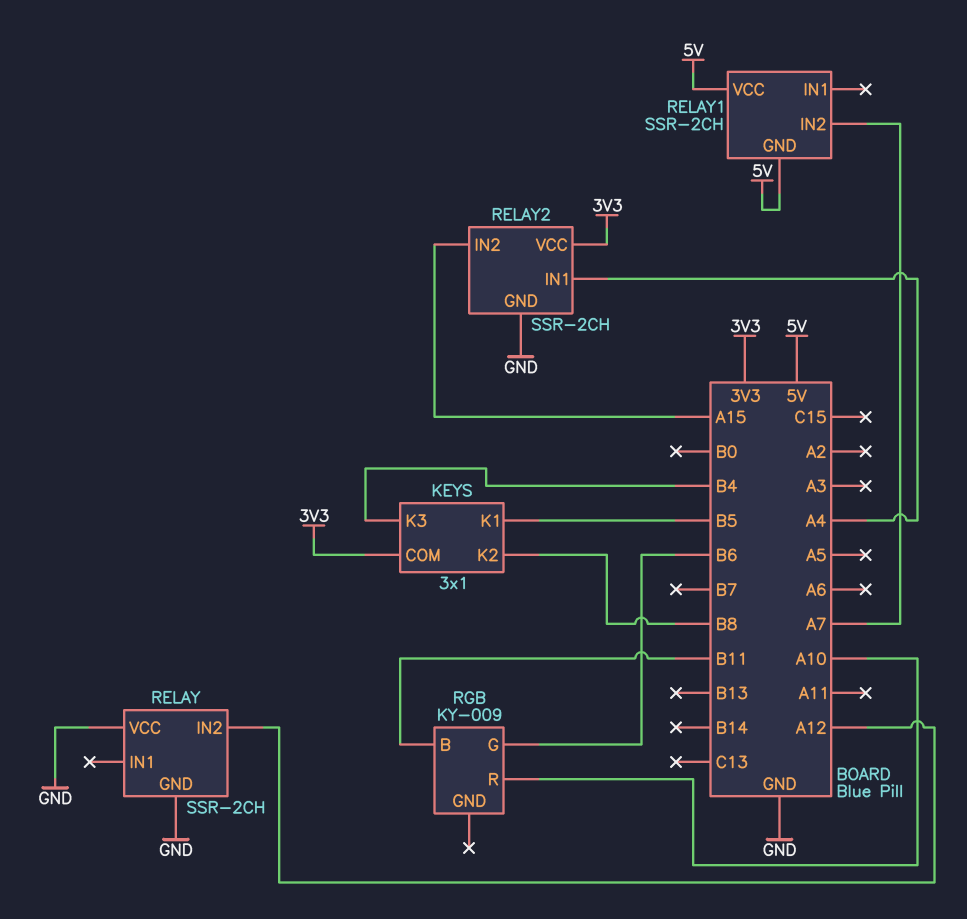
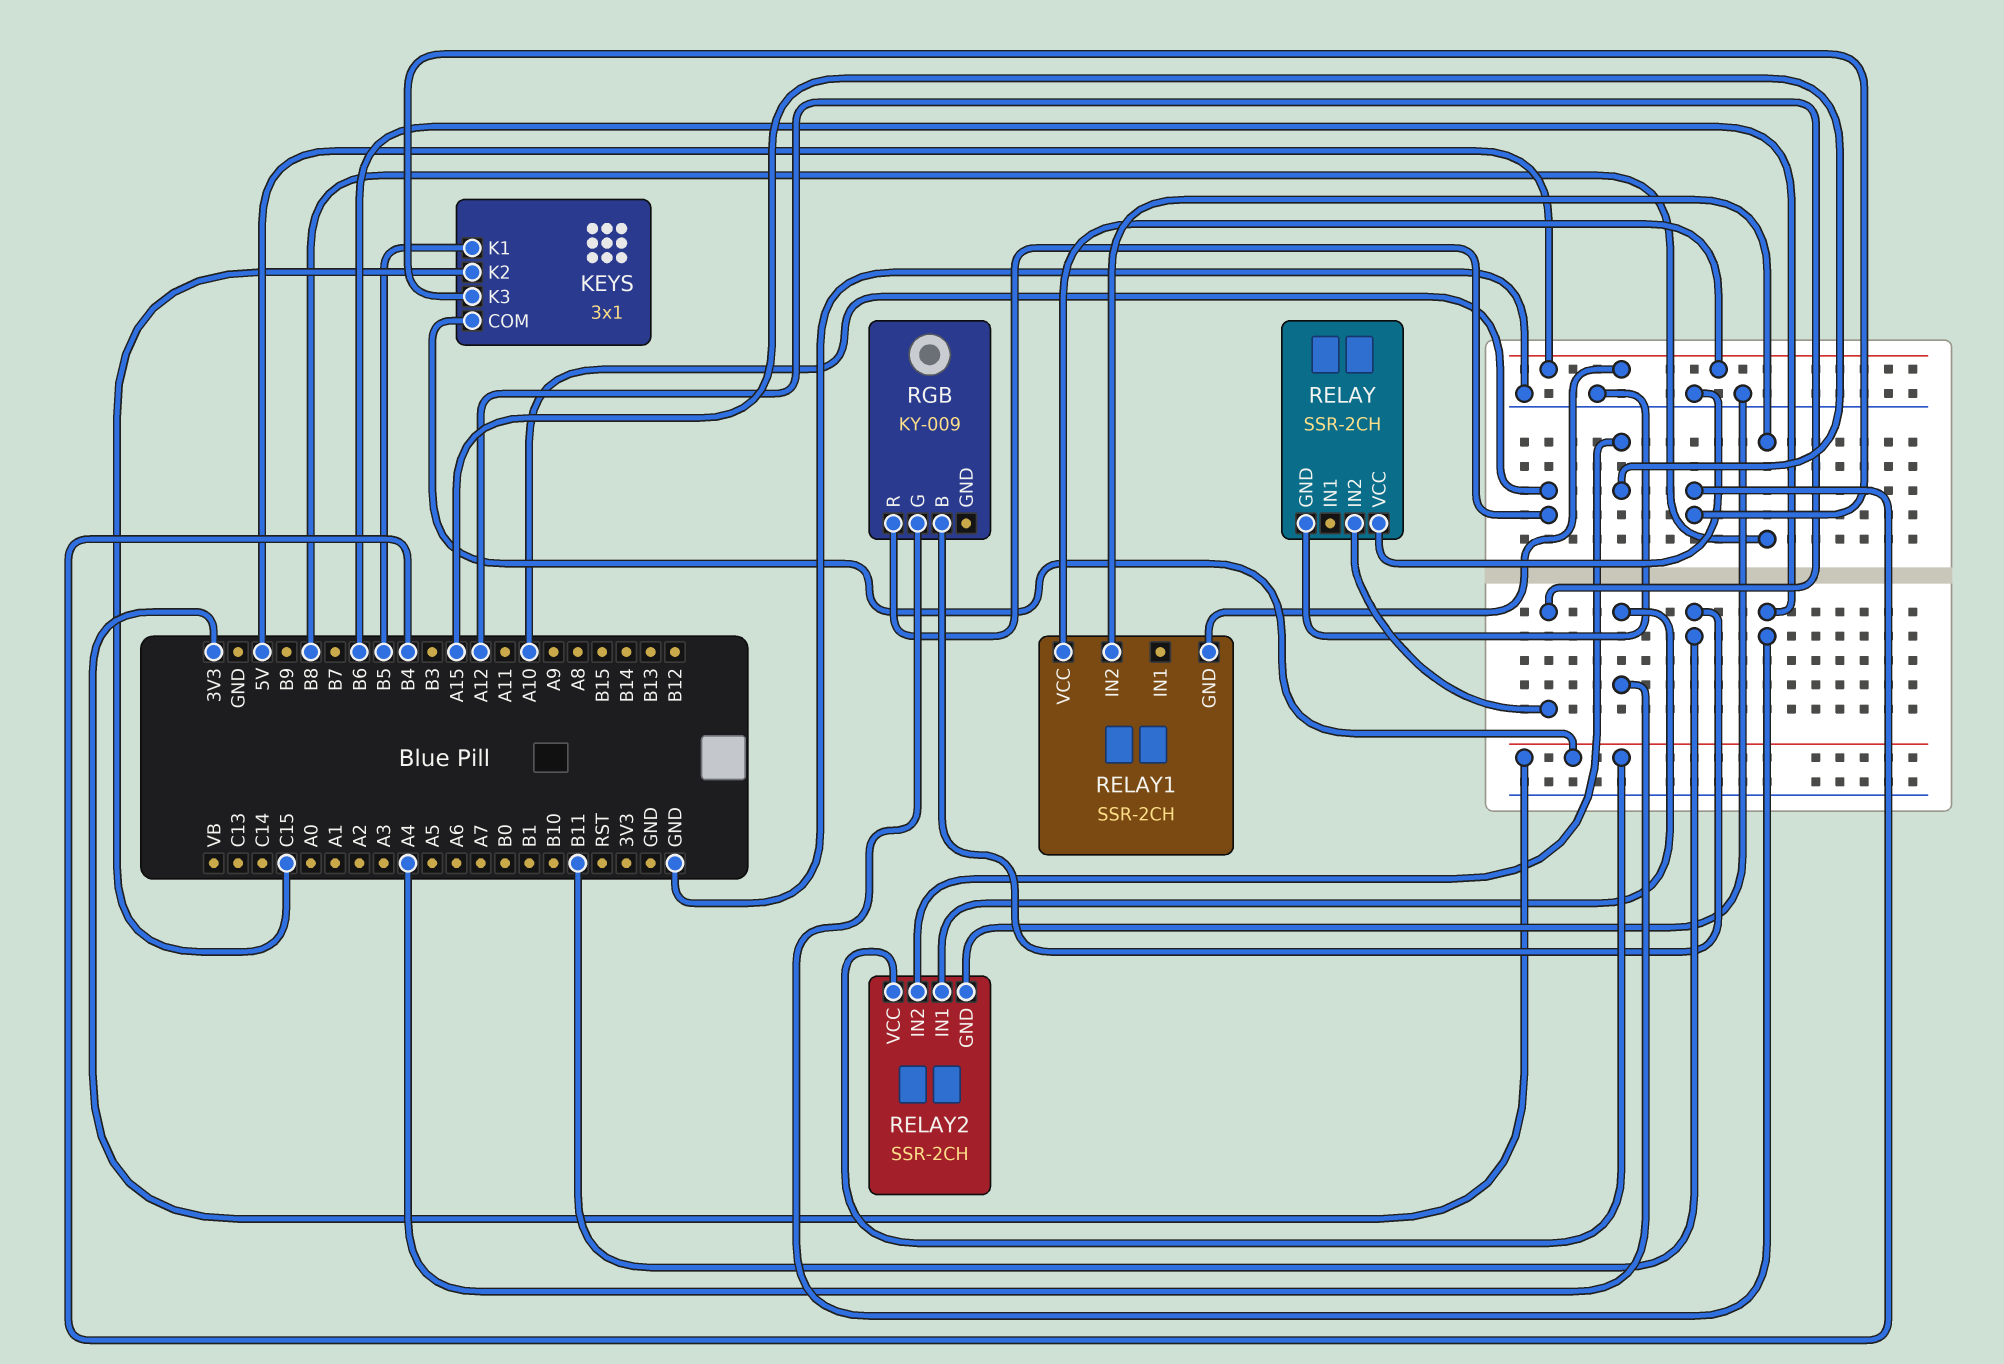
KEYS pin K2: B8 -> C15
RELAY1 pin IN2: A7 -> B8

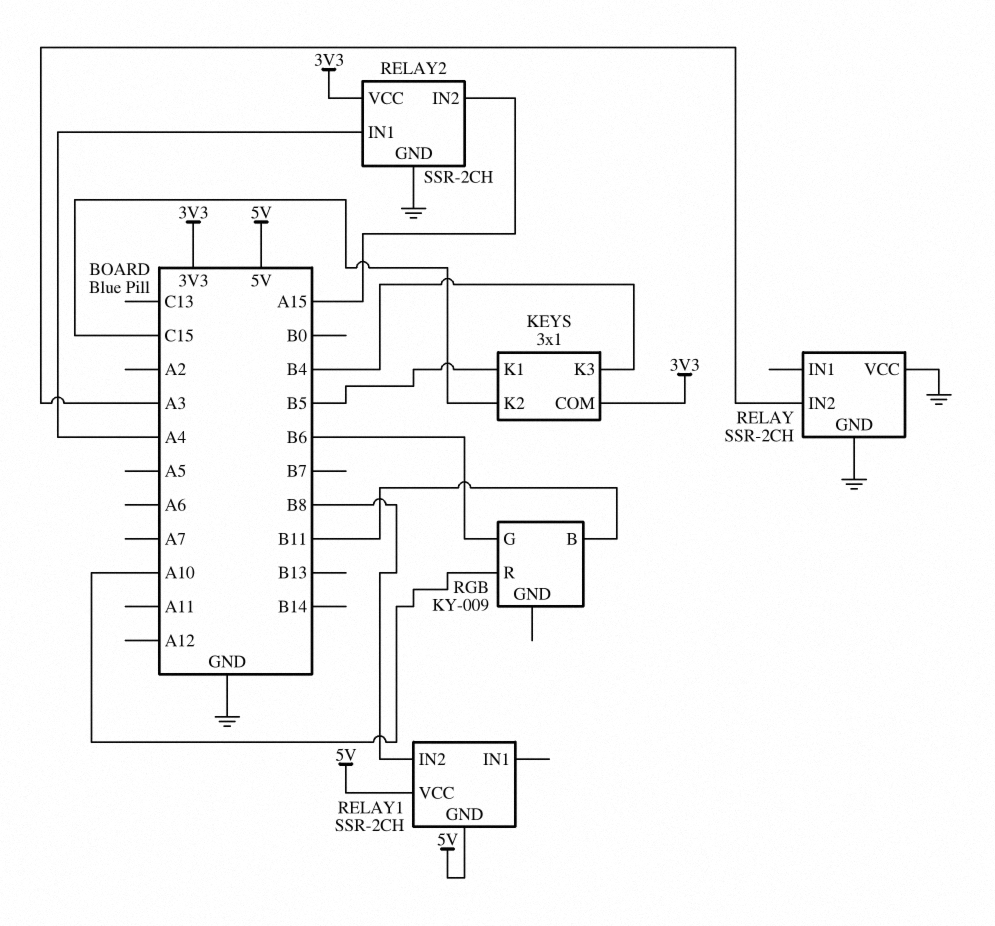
RELAY pin IN2: A12 -> A3

